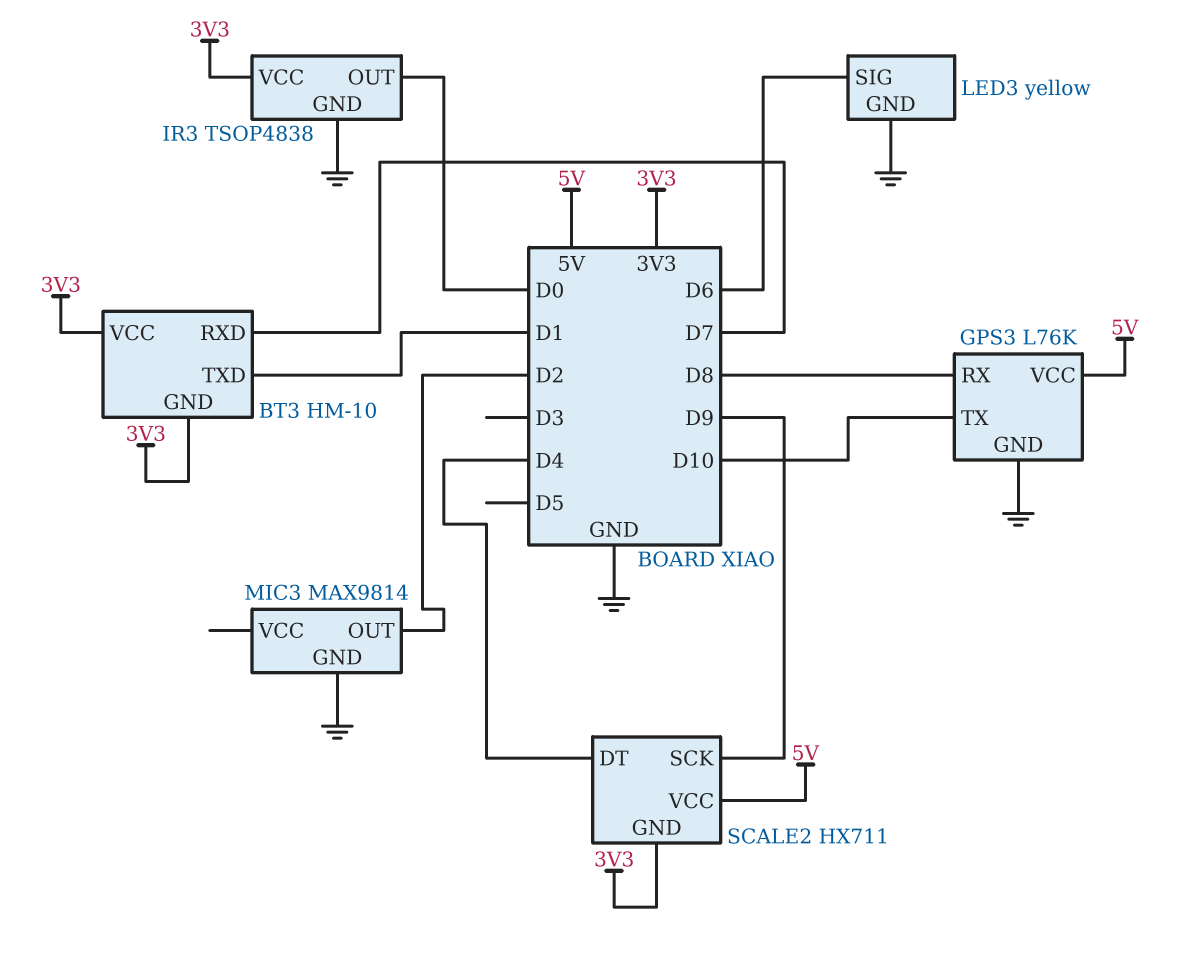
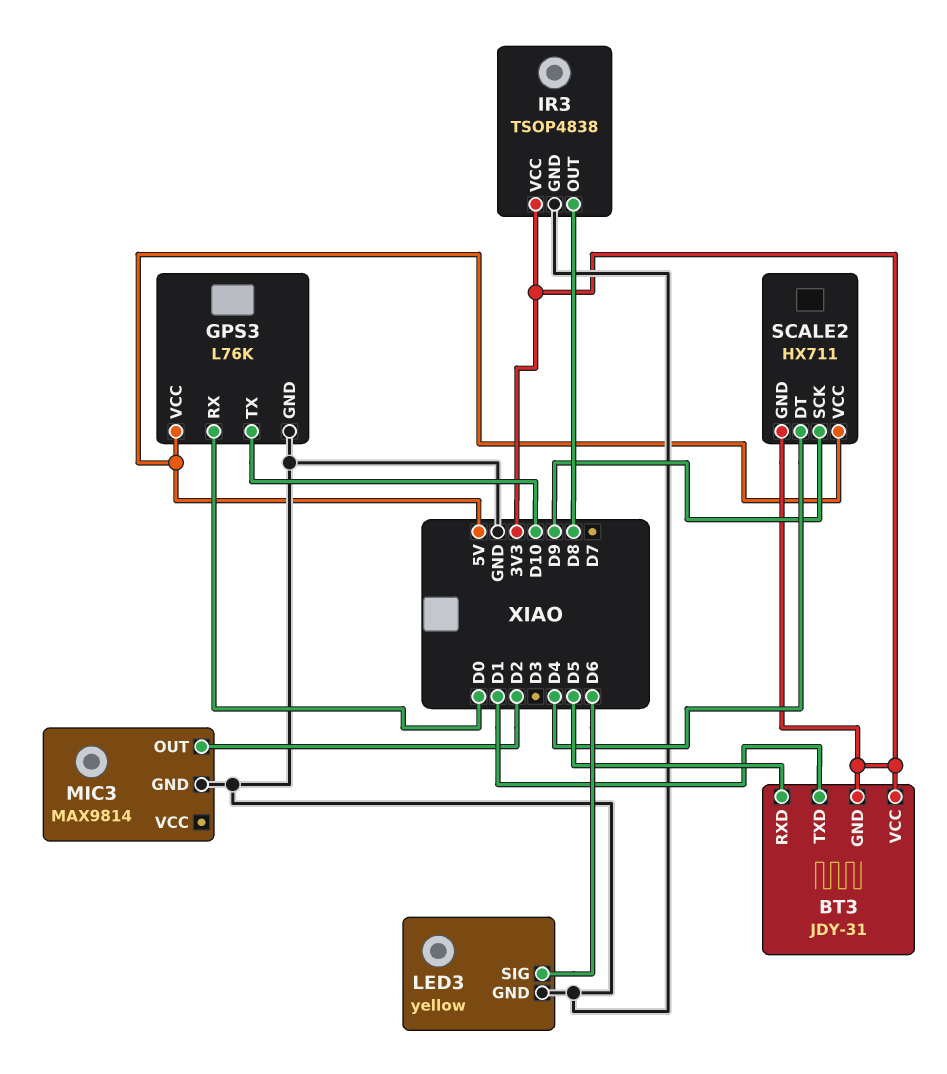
BT3: HM-10 -> JDY-31
BT3 pin RXD: D7 -> D5
GPS3 pin RX: D8 -> D0
IR3 pin OUT: D0 -> D8

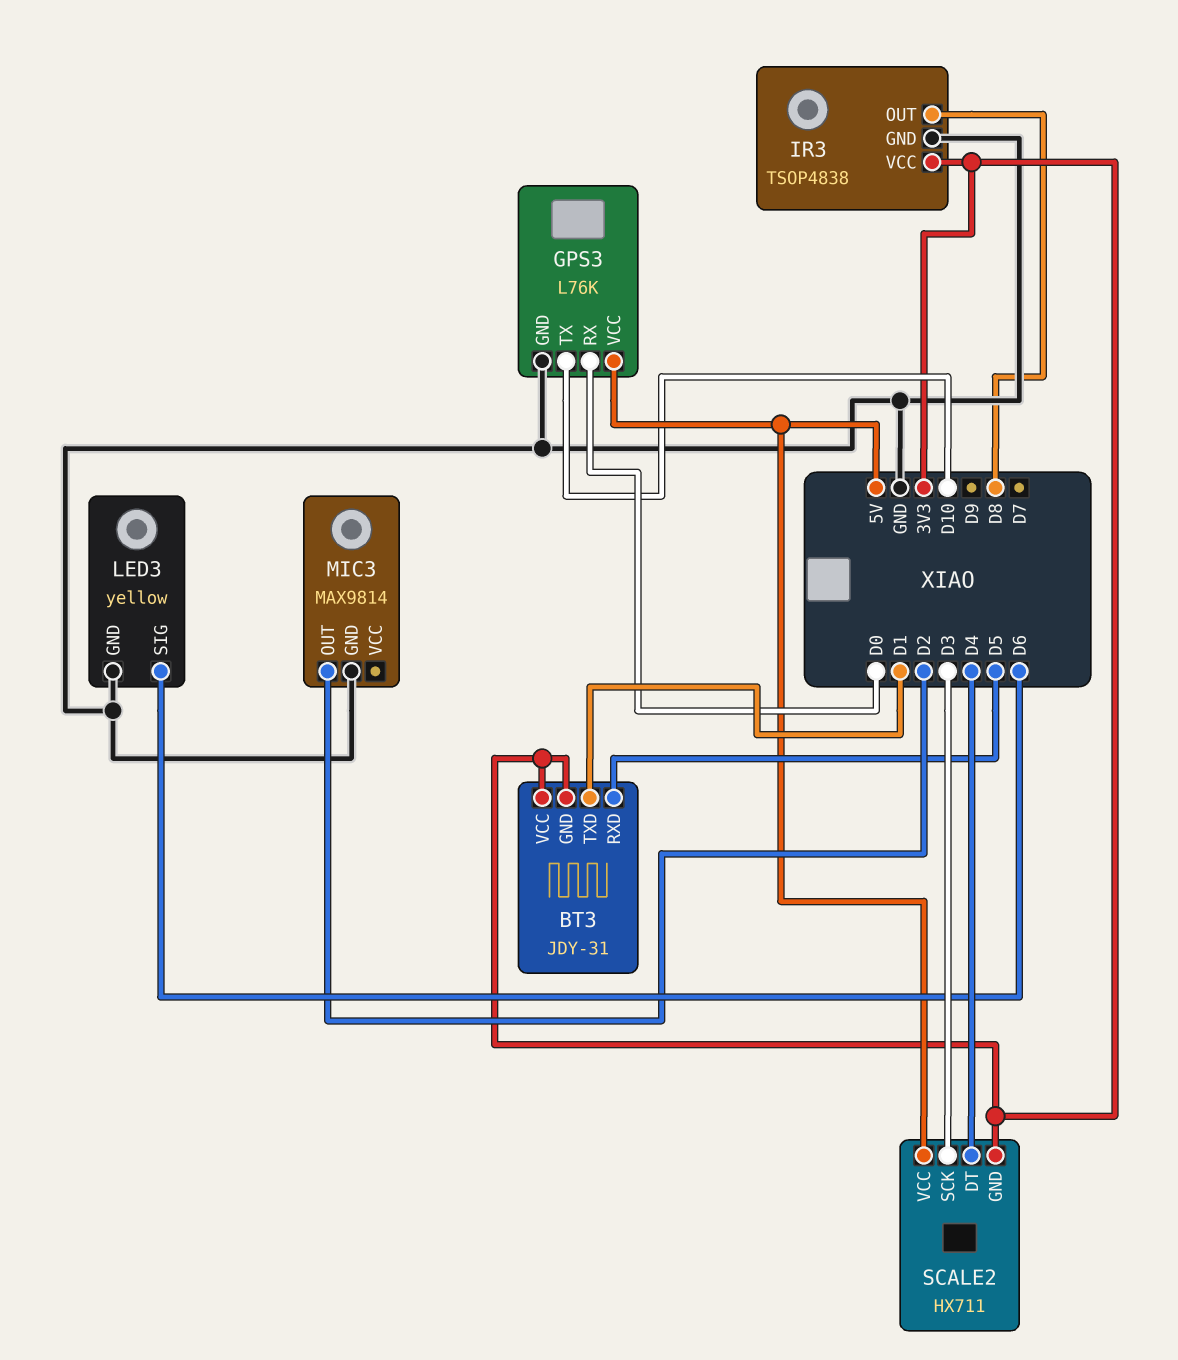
SCALE2 pin SCK: D9 -> D3

